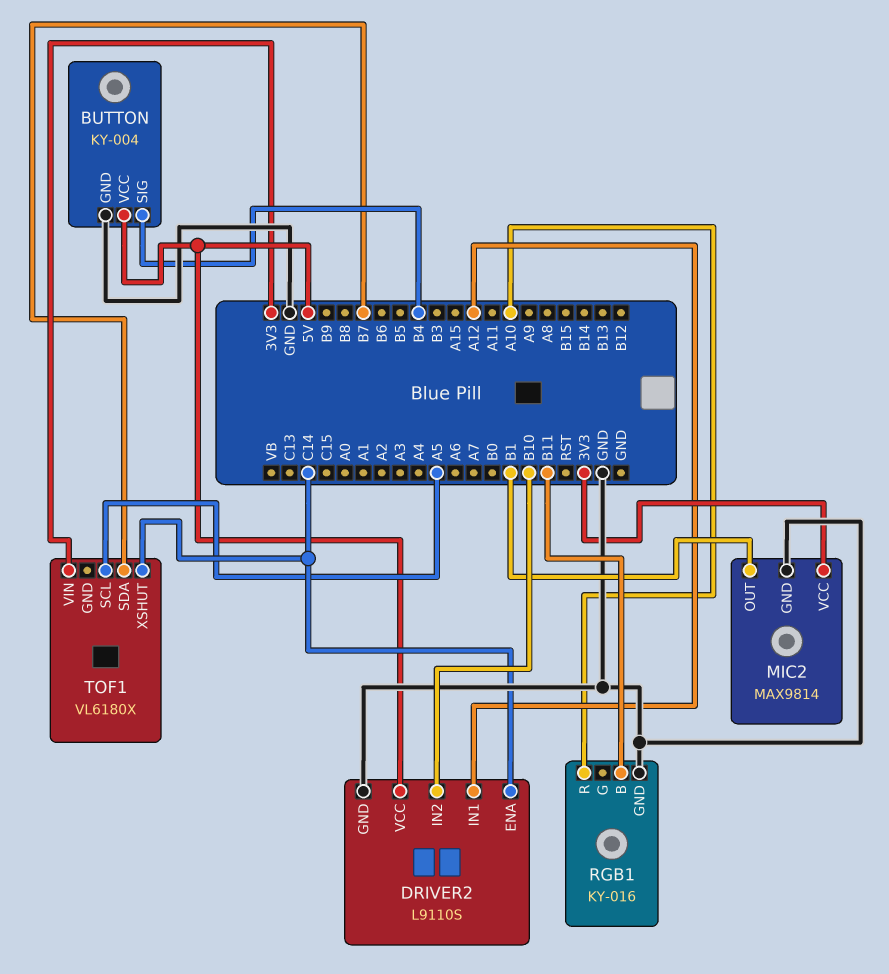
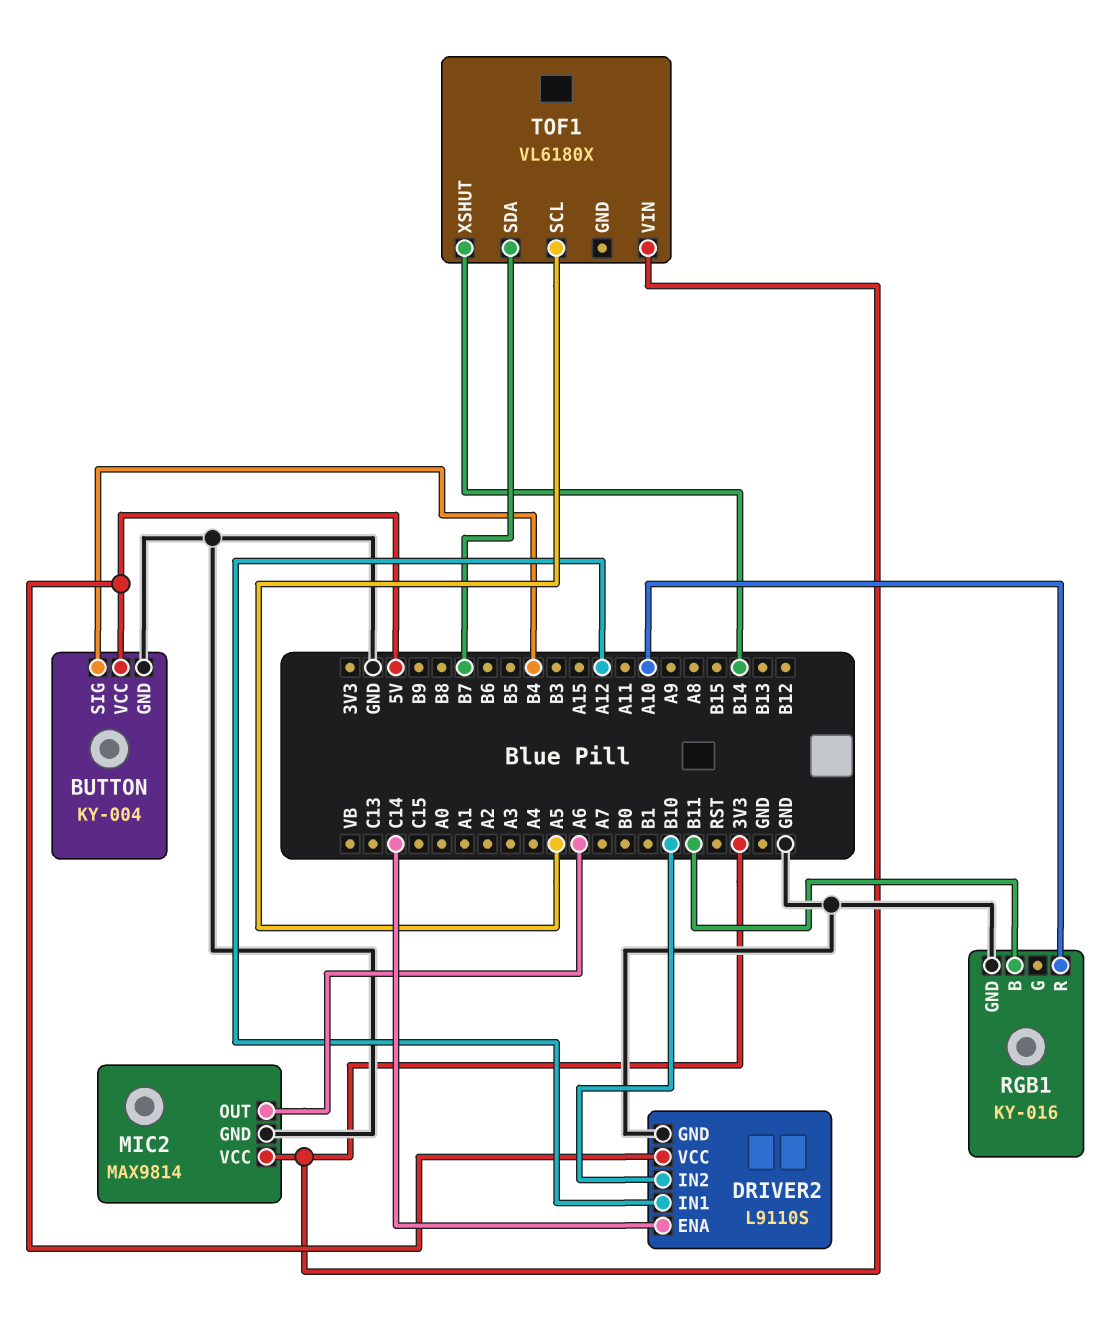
MIC2 pin OUT: B1 -> A6
TOF1 pin XSHUT: C14 -> B14

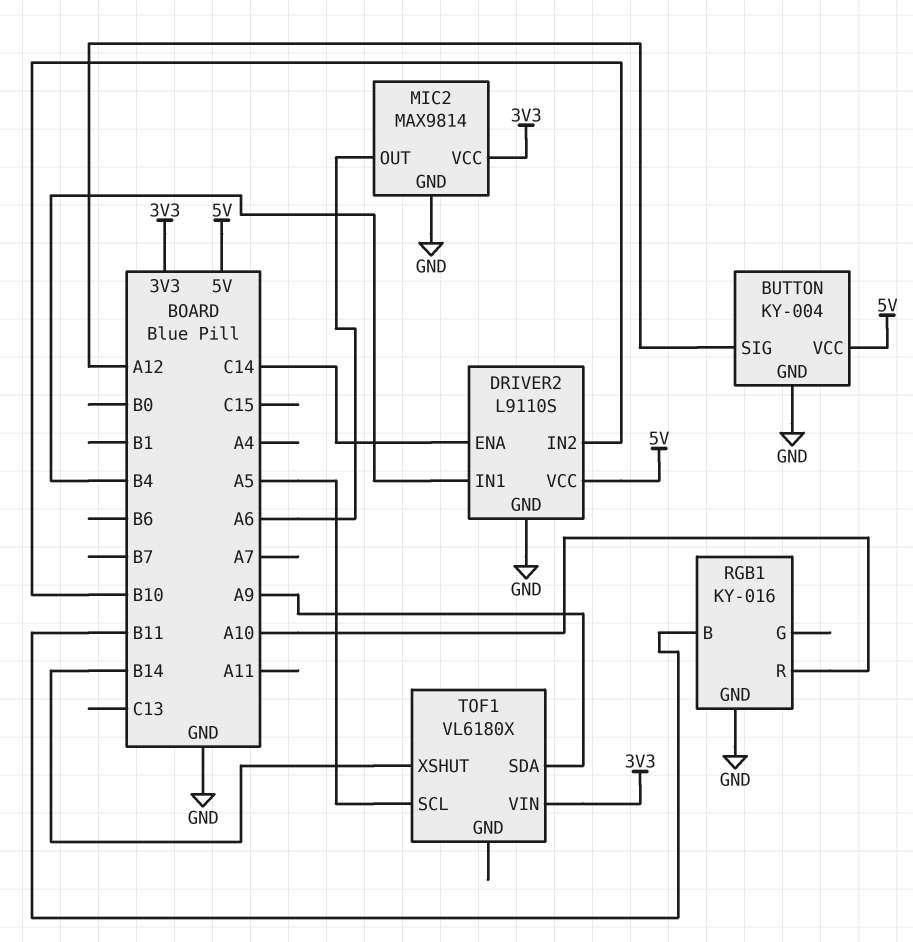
BUTTON pin SIG: B4 -> A12
DRIVER2 pin IN1: A12 -> B4
TOF1 pin SDA: B7 -> A9

